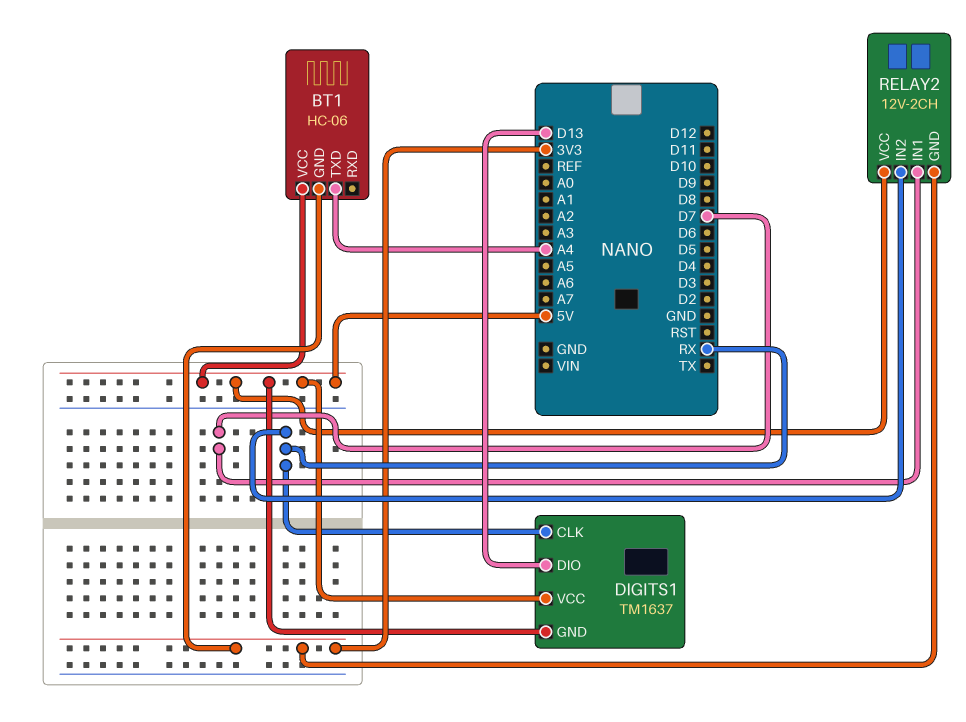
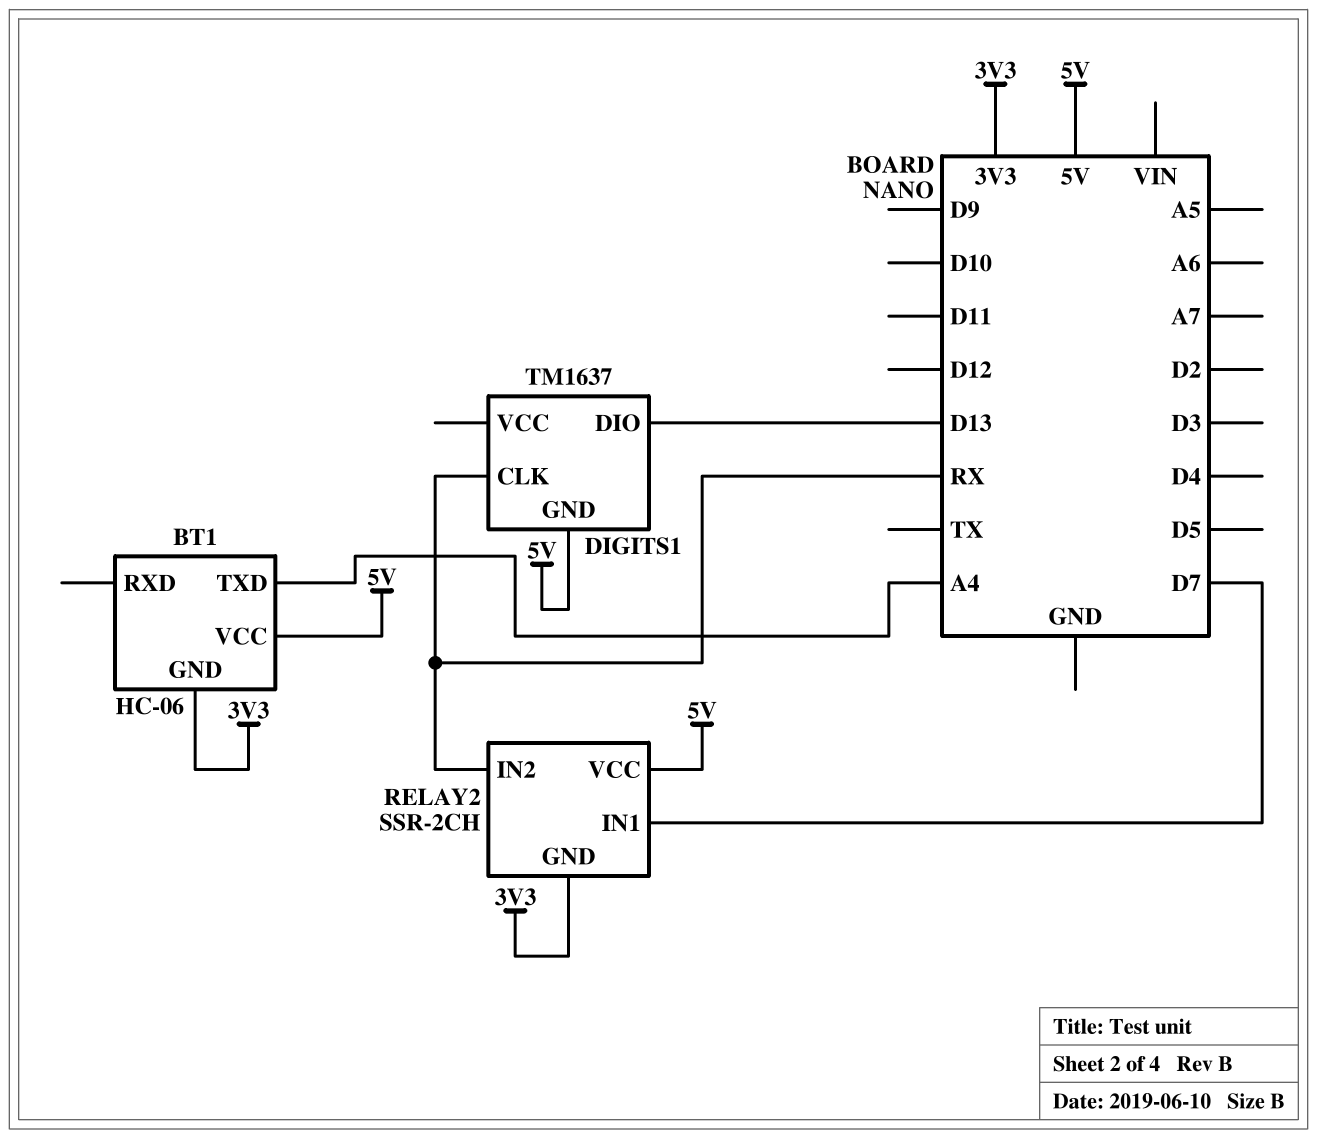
DIGITS1 pin VCC: 5V -> none
RELAY2: 12V-2CH -> SSR-2CH

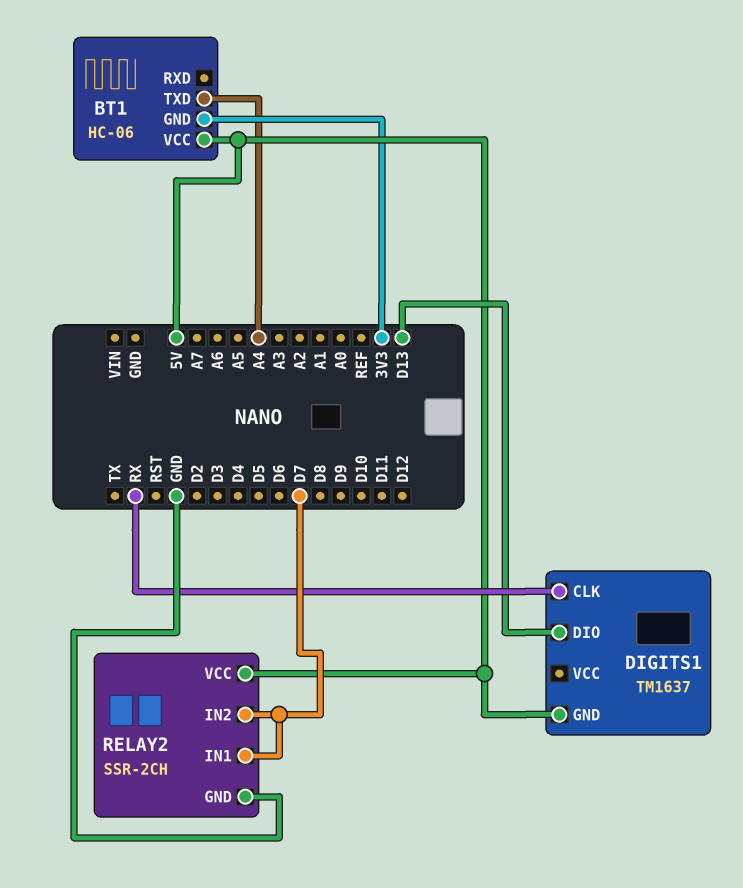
RELAY2 pin GND: 3V3 -> GND
RELAY2 pin IN2: RX -> D7

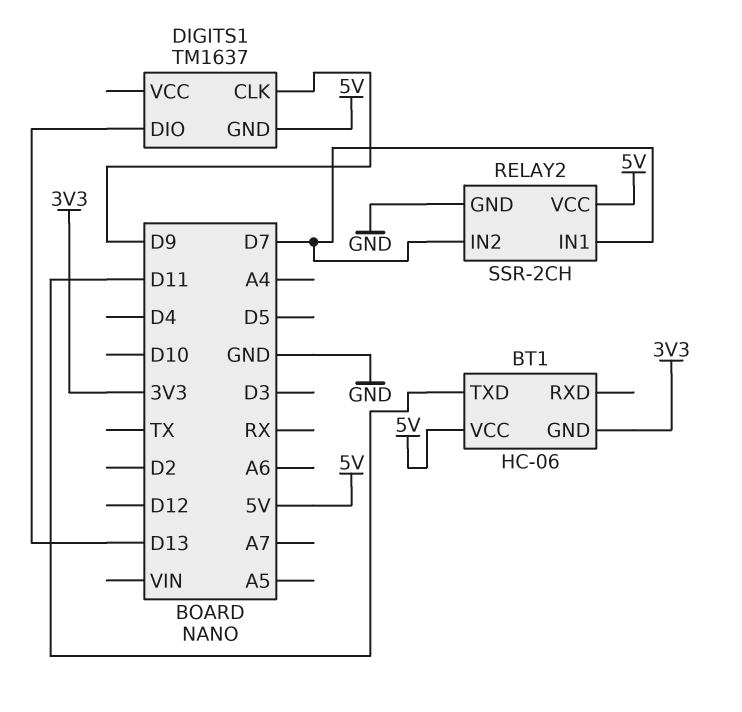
BT1 pin TXD: A4 -> D11
DIGITS1 pin CLK: RX -> D9

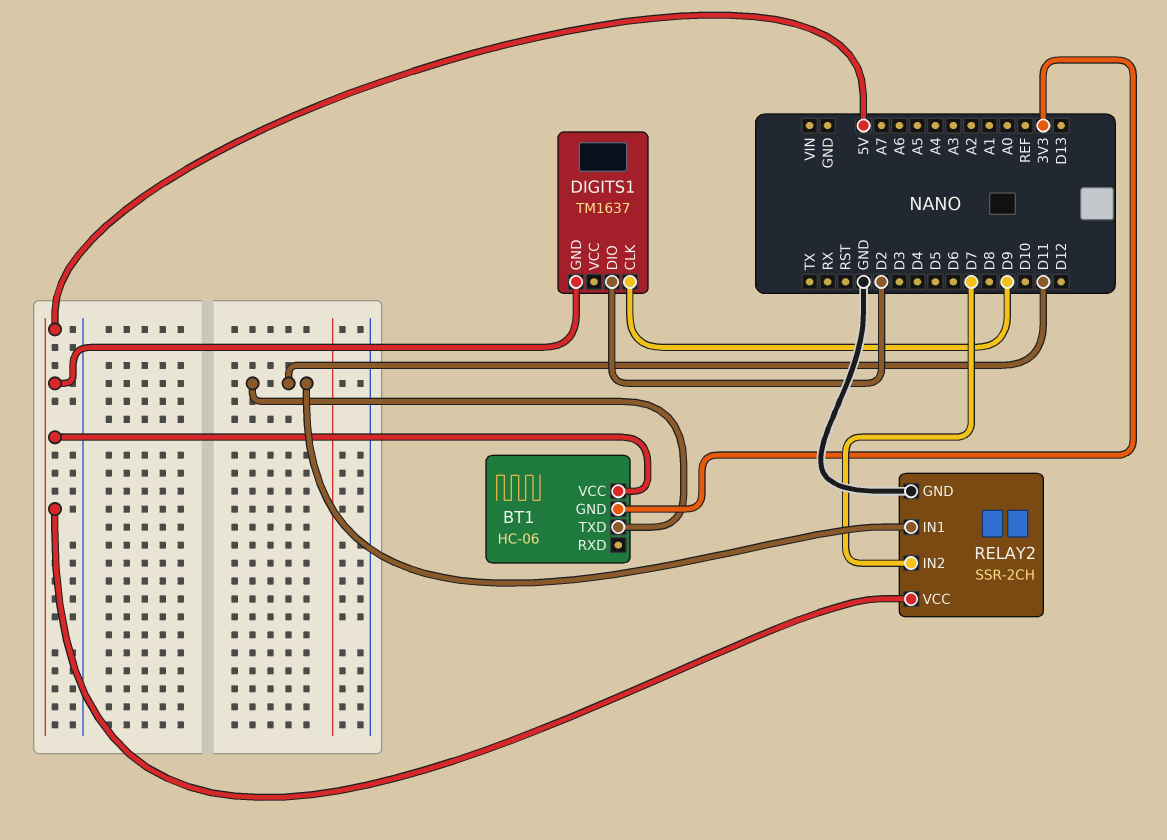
DIGITS1 pin DIO: D13 -> D2
RELAY2 pin IN1: D7 -> D11

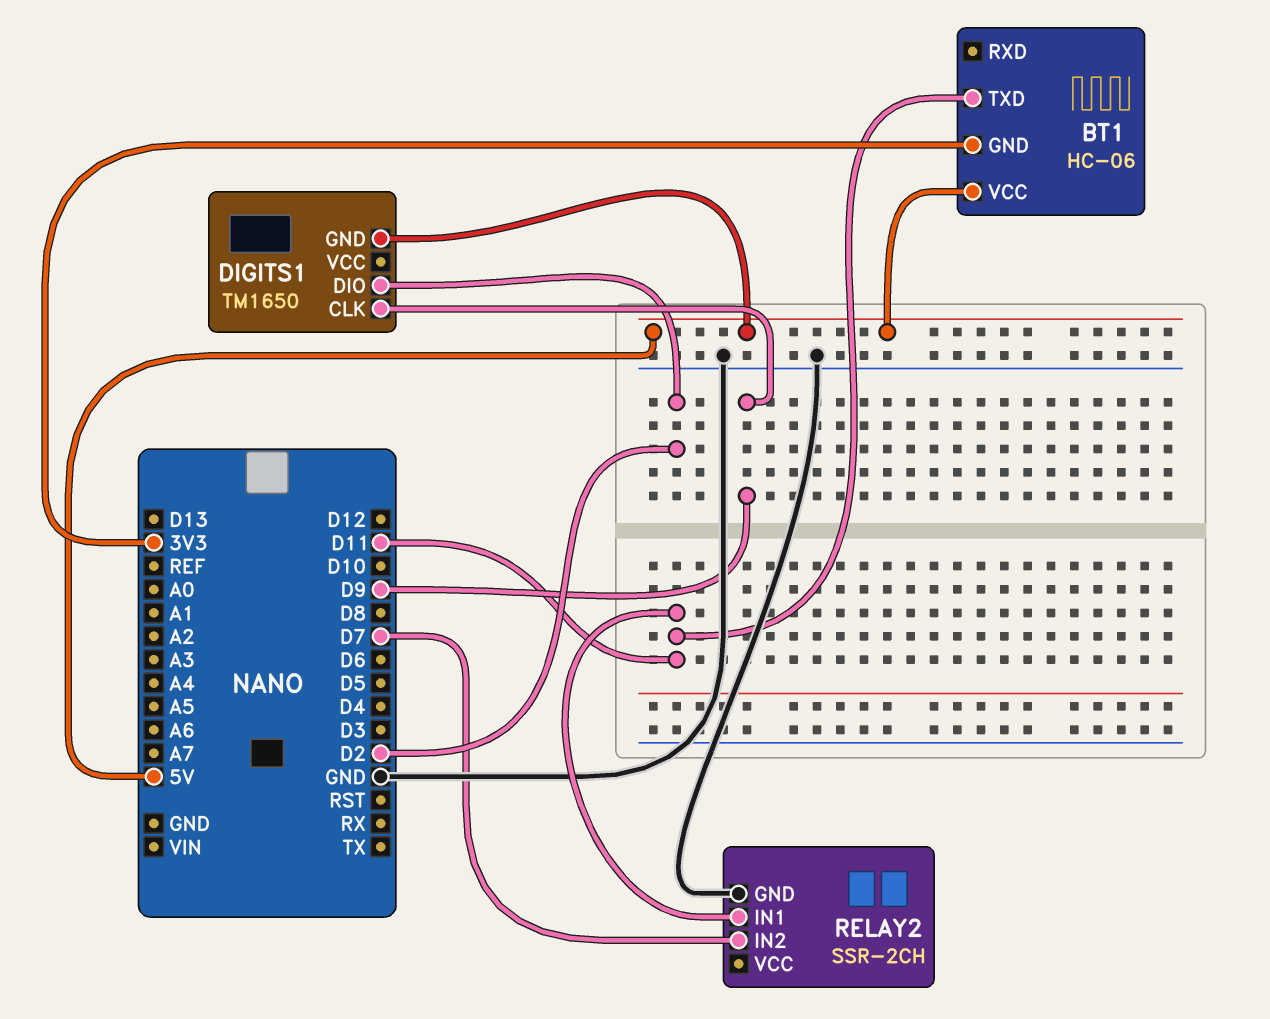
DIGITS1: TM1637 -> TM1650
RELAY2 pin VCC: 5V -> none

